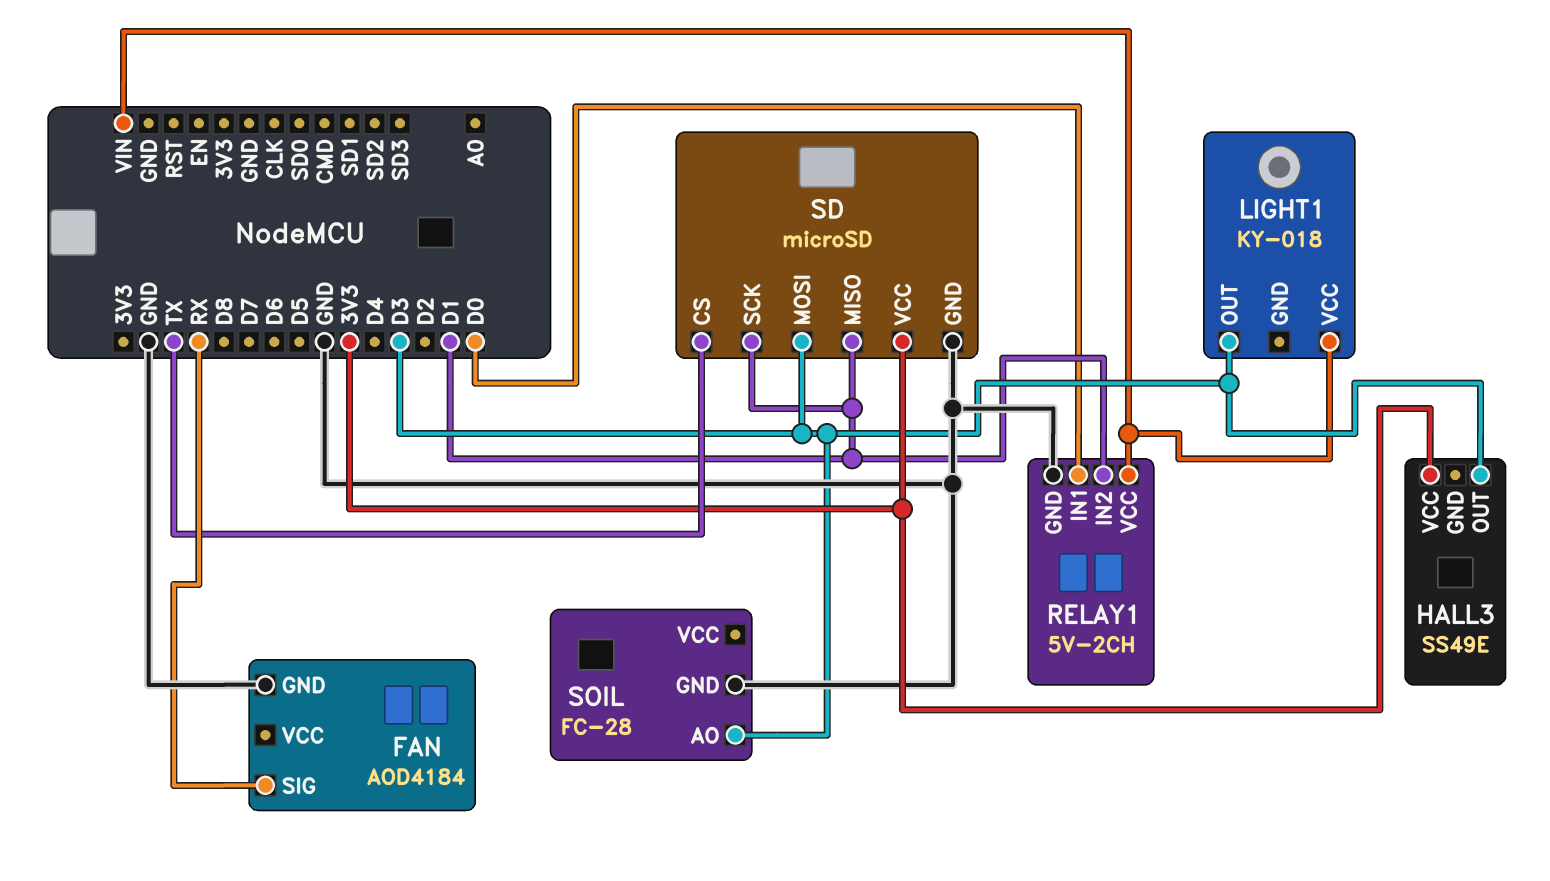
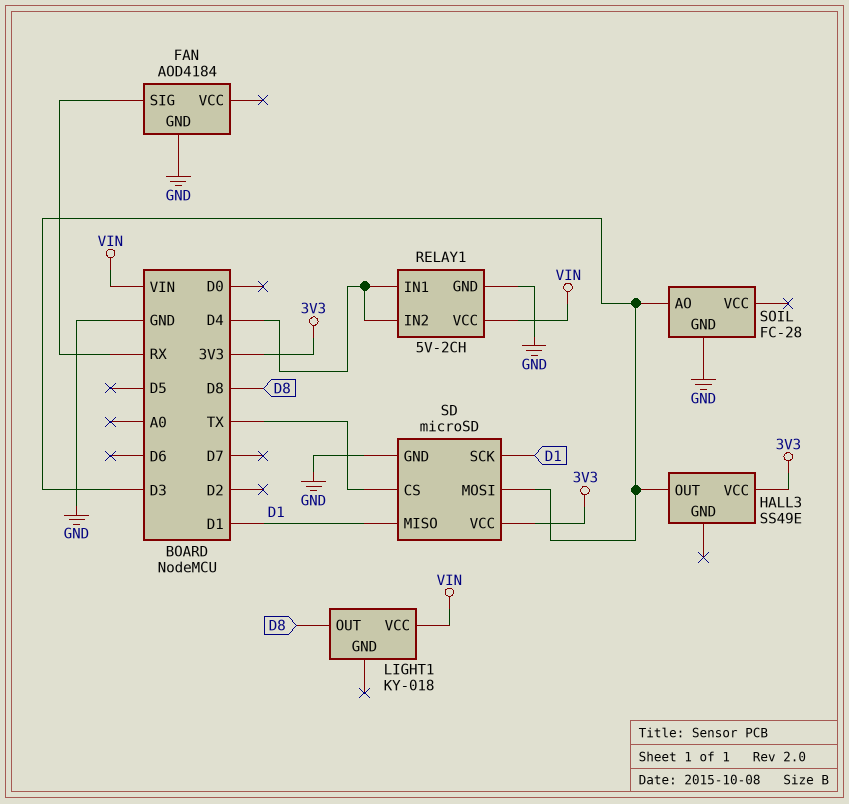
LIGHT1 pin OUT: D3 -> D8
RELAY1 pin IN1: D0 -> D4
RELAY1 pin IN2: D1 -> D4

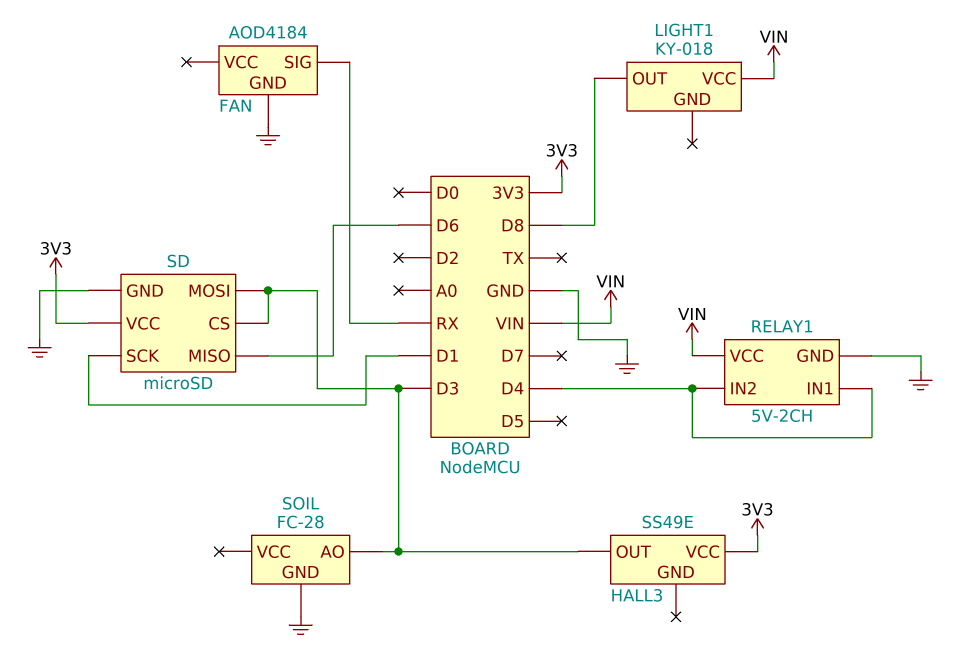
SD pin CS: TX -> D3
SD pin MISO: D1 -> D6

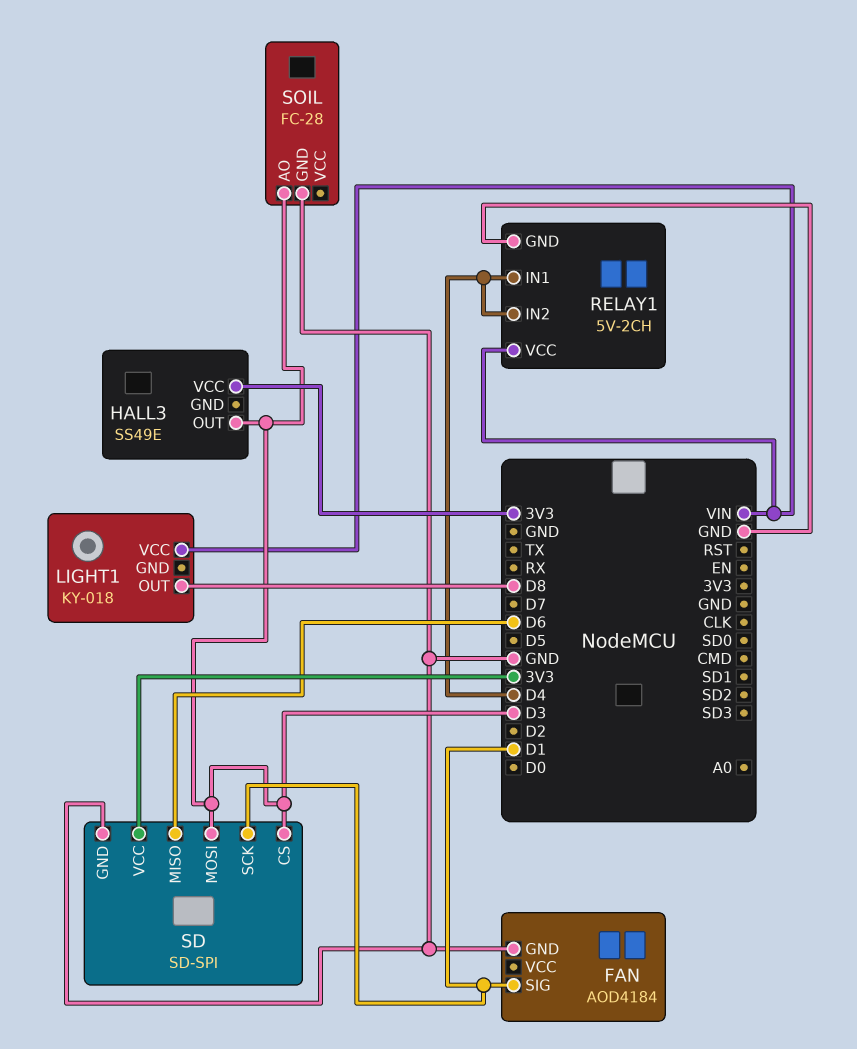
FAN pin SIG: RX -> D1
SD: microSD -> SD-SPI

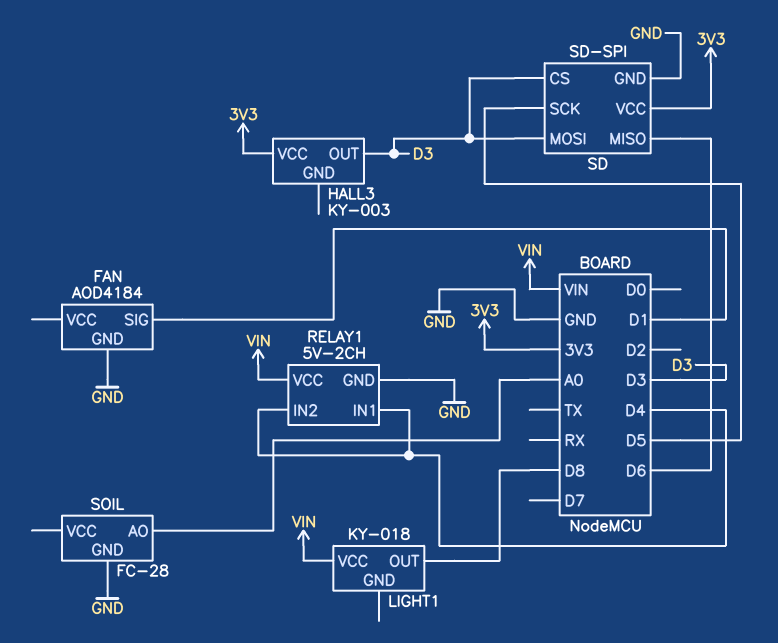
HALL3: SS49E -> KY-003
SD pin SCK: D1 -> D5
SOIL pin AO: D3 -> A0

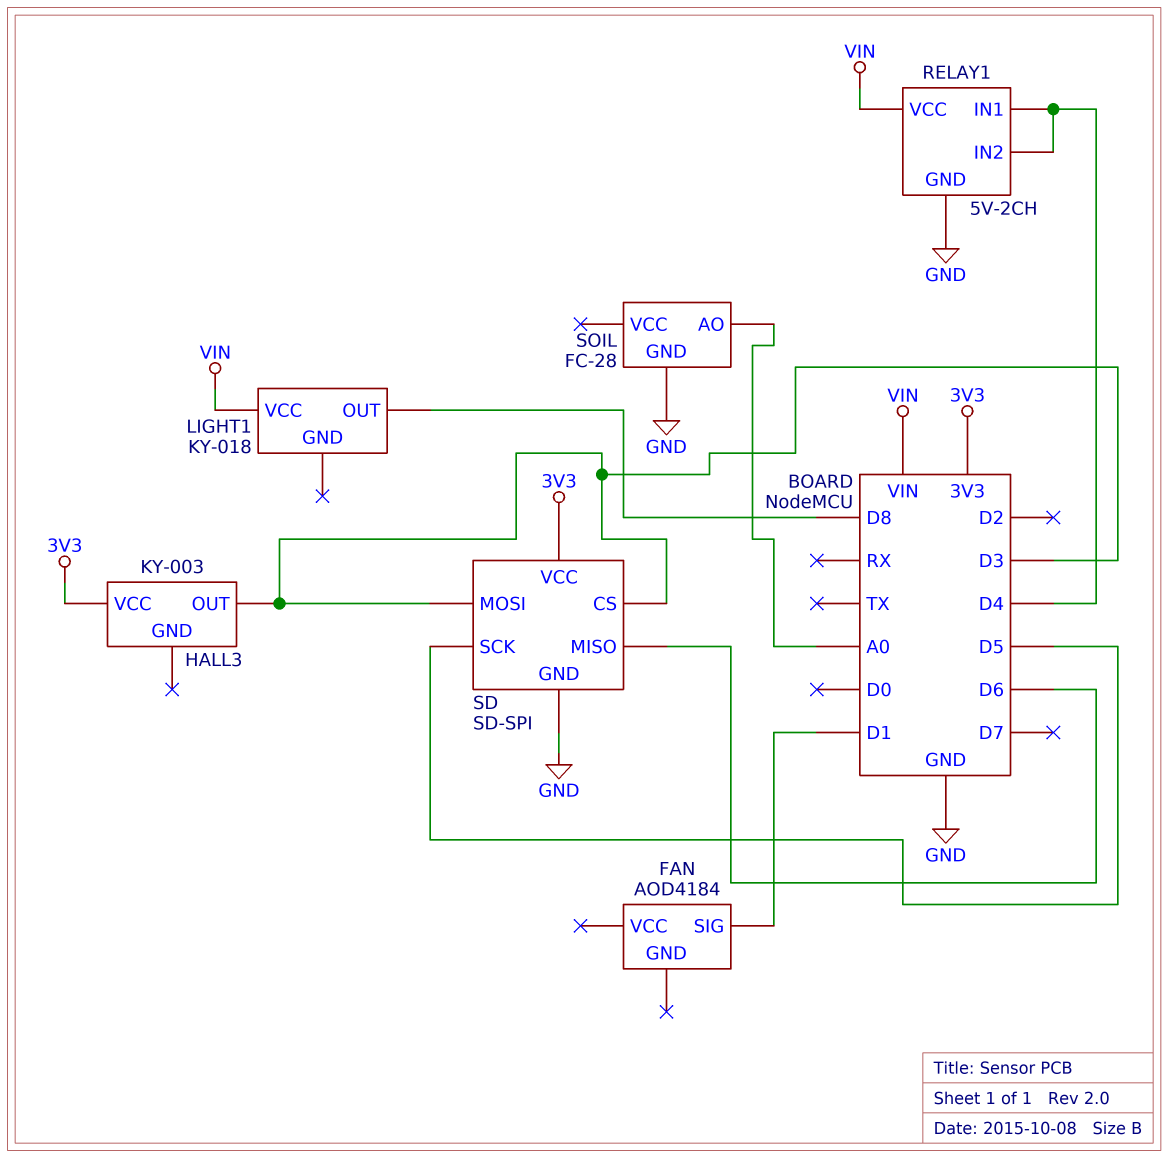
FAN pin GND: GND -> none

